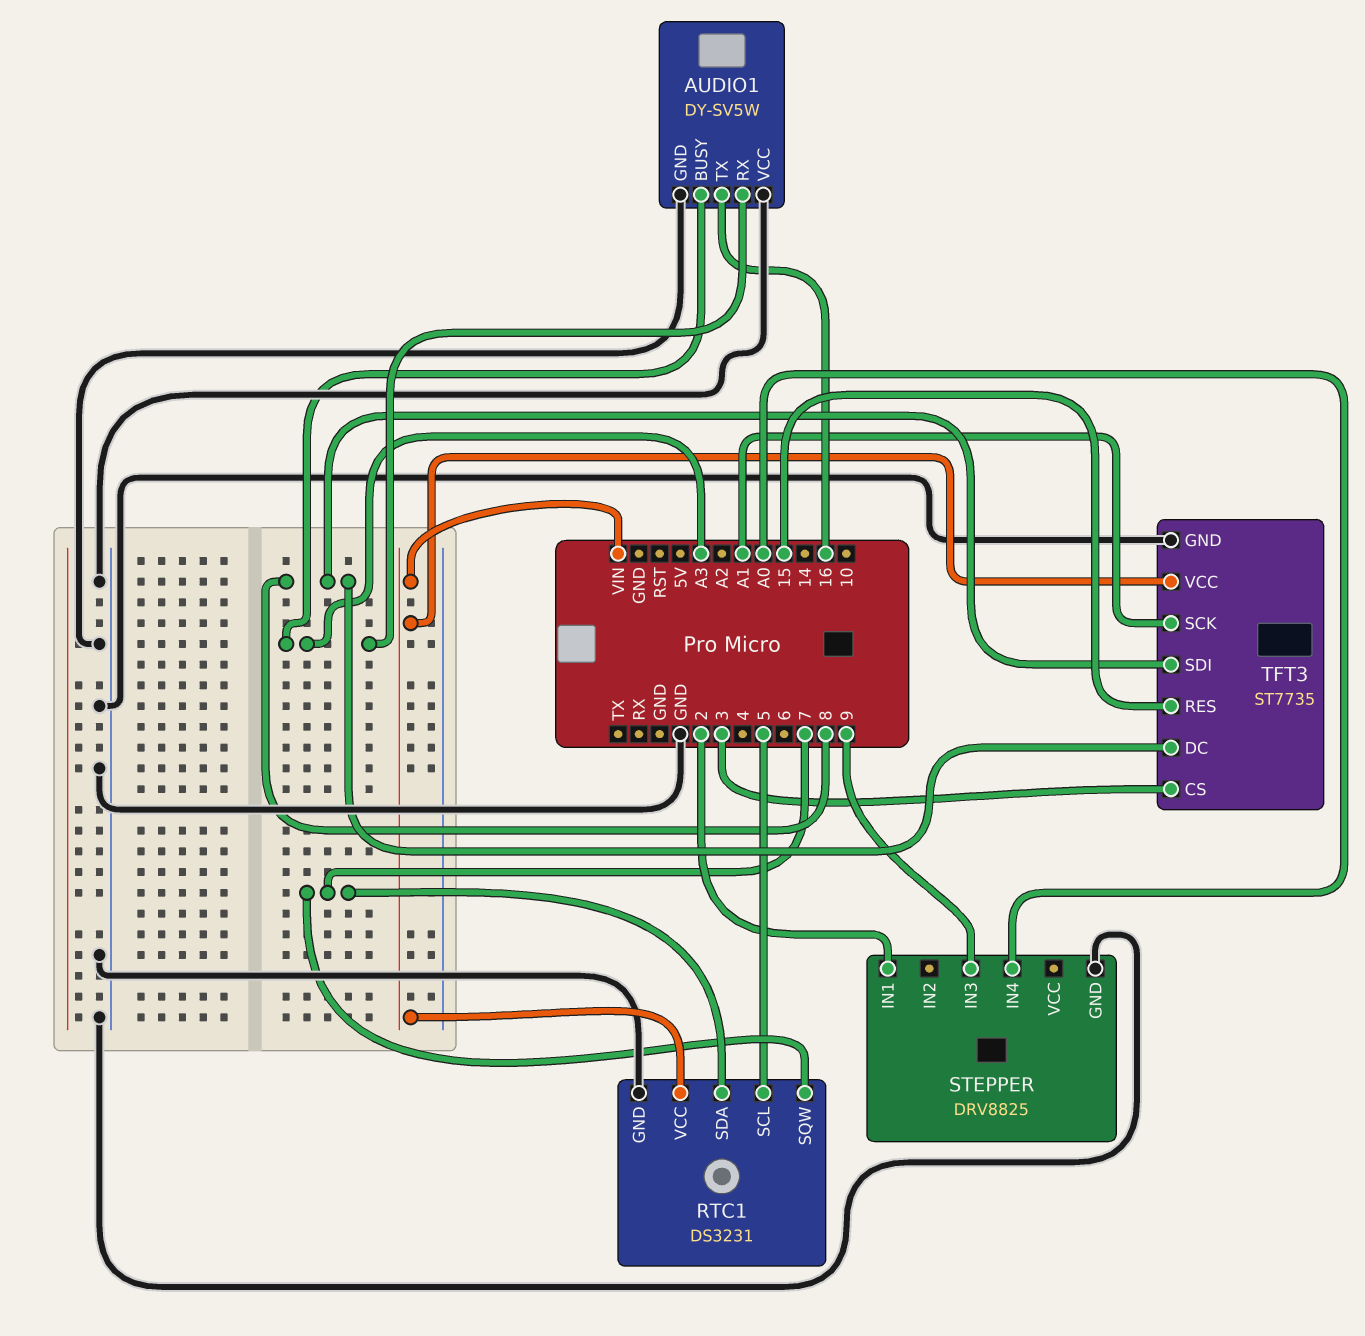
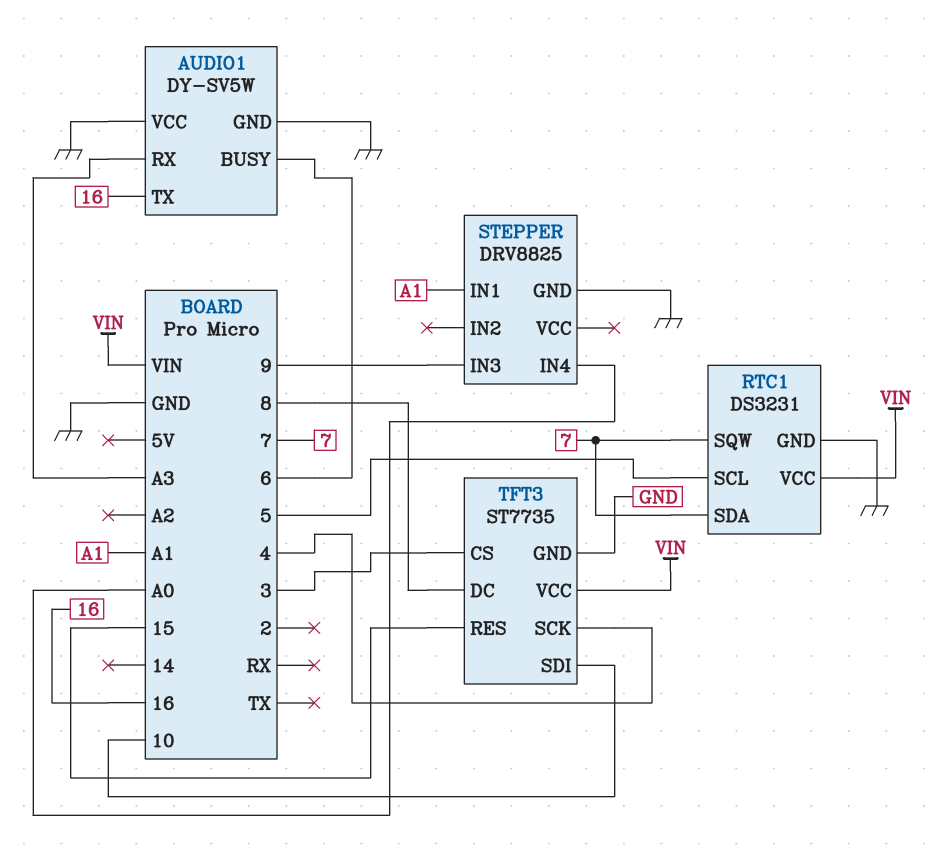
AUDIO1 pin BUSY: A3 -> 6
STEPPER pin IN1: 2 -> A1
TFT3 pin SCK: A1 -> 4
TFT3 pin SDI: 8 -> 10

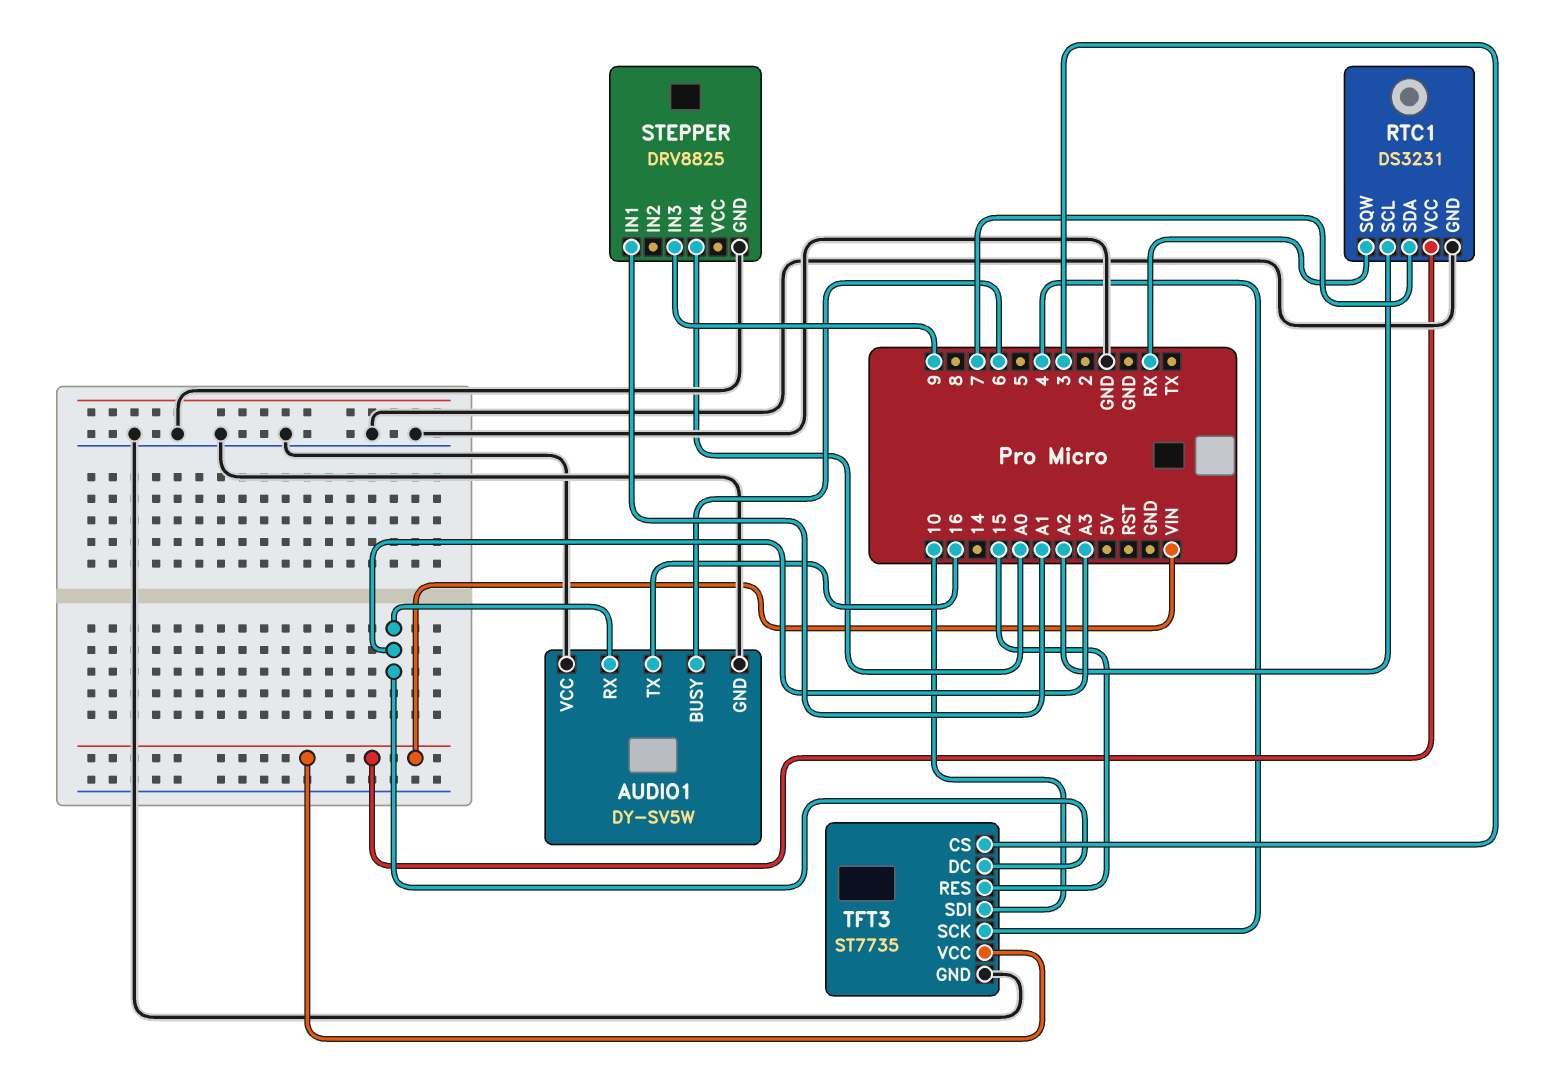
RTC1 pin SCL: 5 -> A2
RTC1 pin SQW: 7 -> RX
TFT3 pin DC: 8 -> A3

